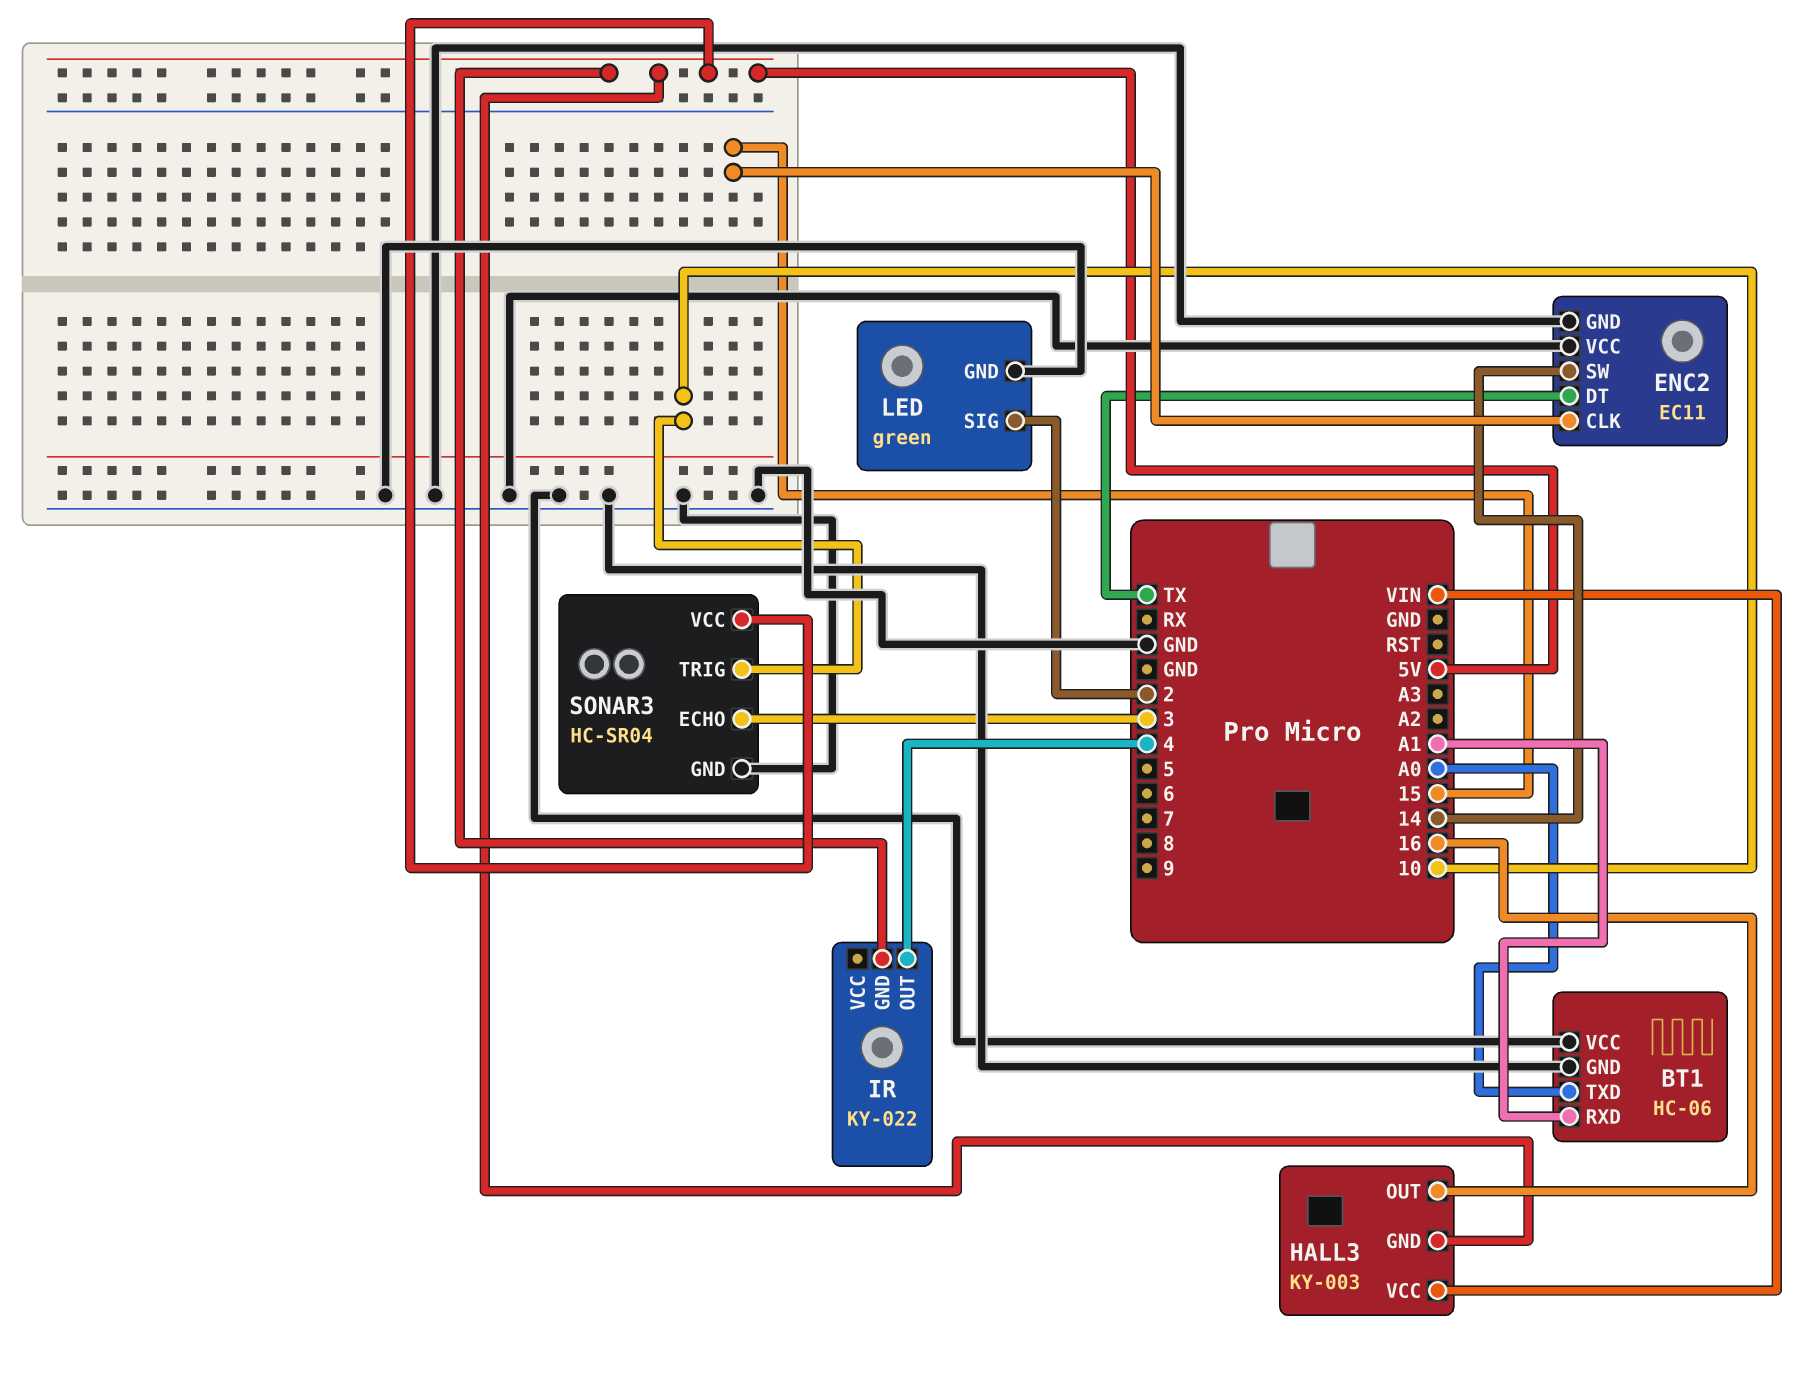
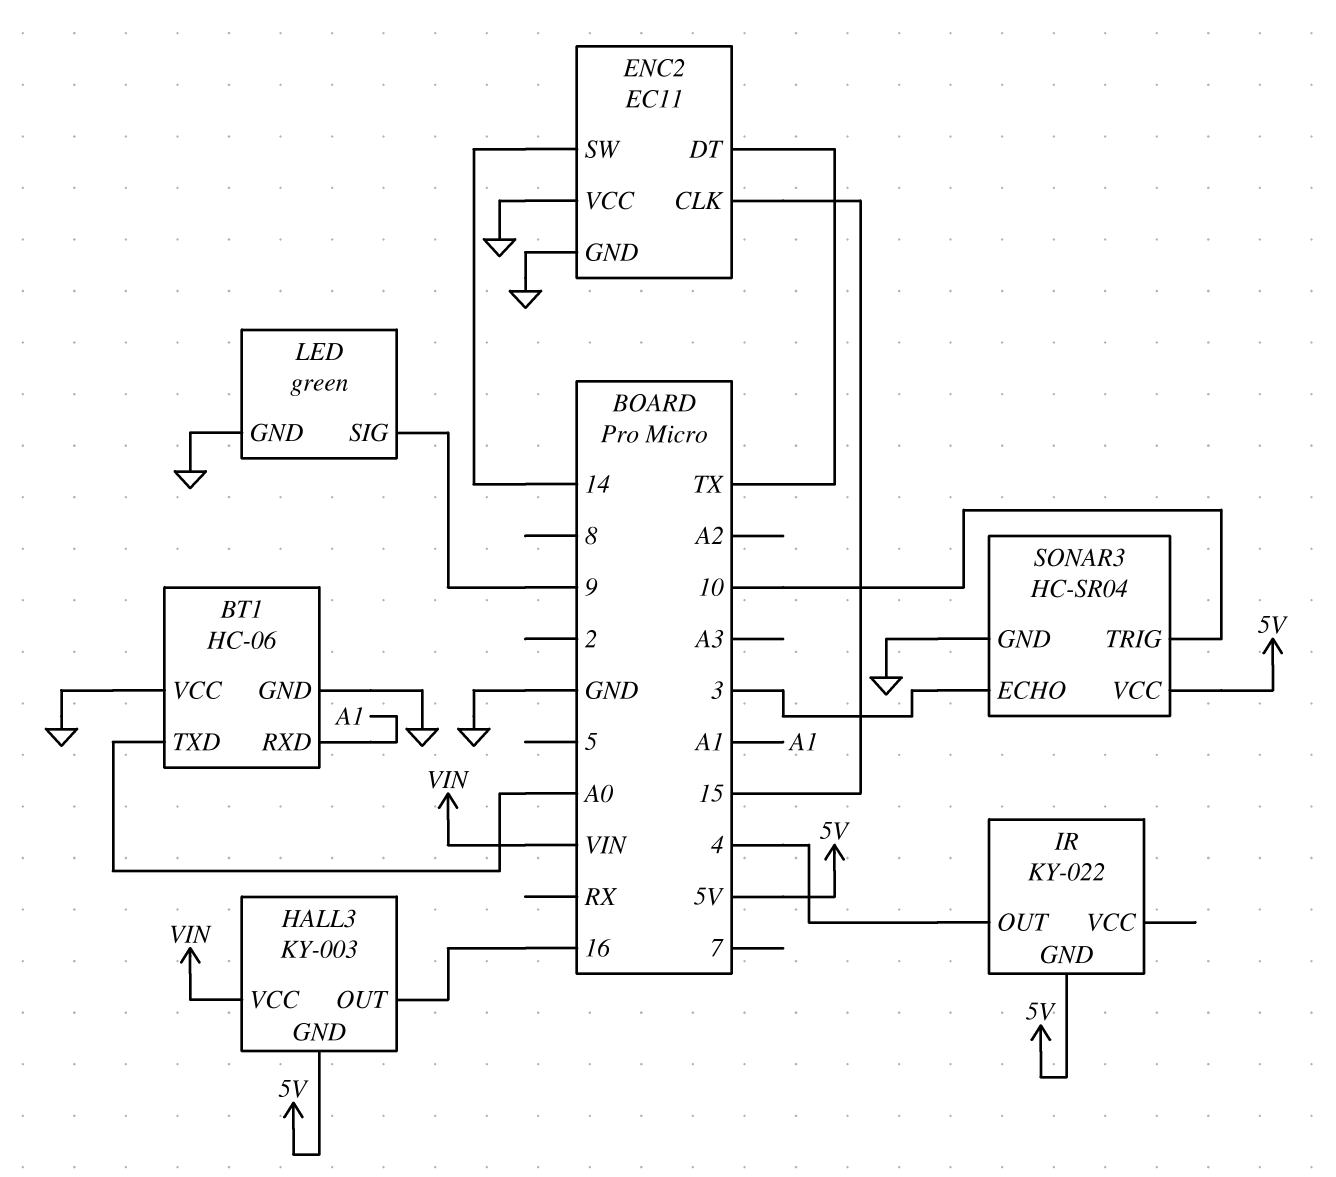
LED pin SIG: 2 -> 9

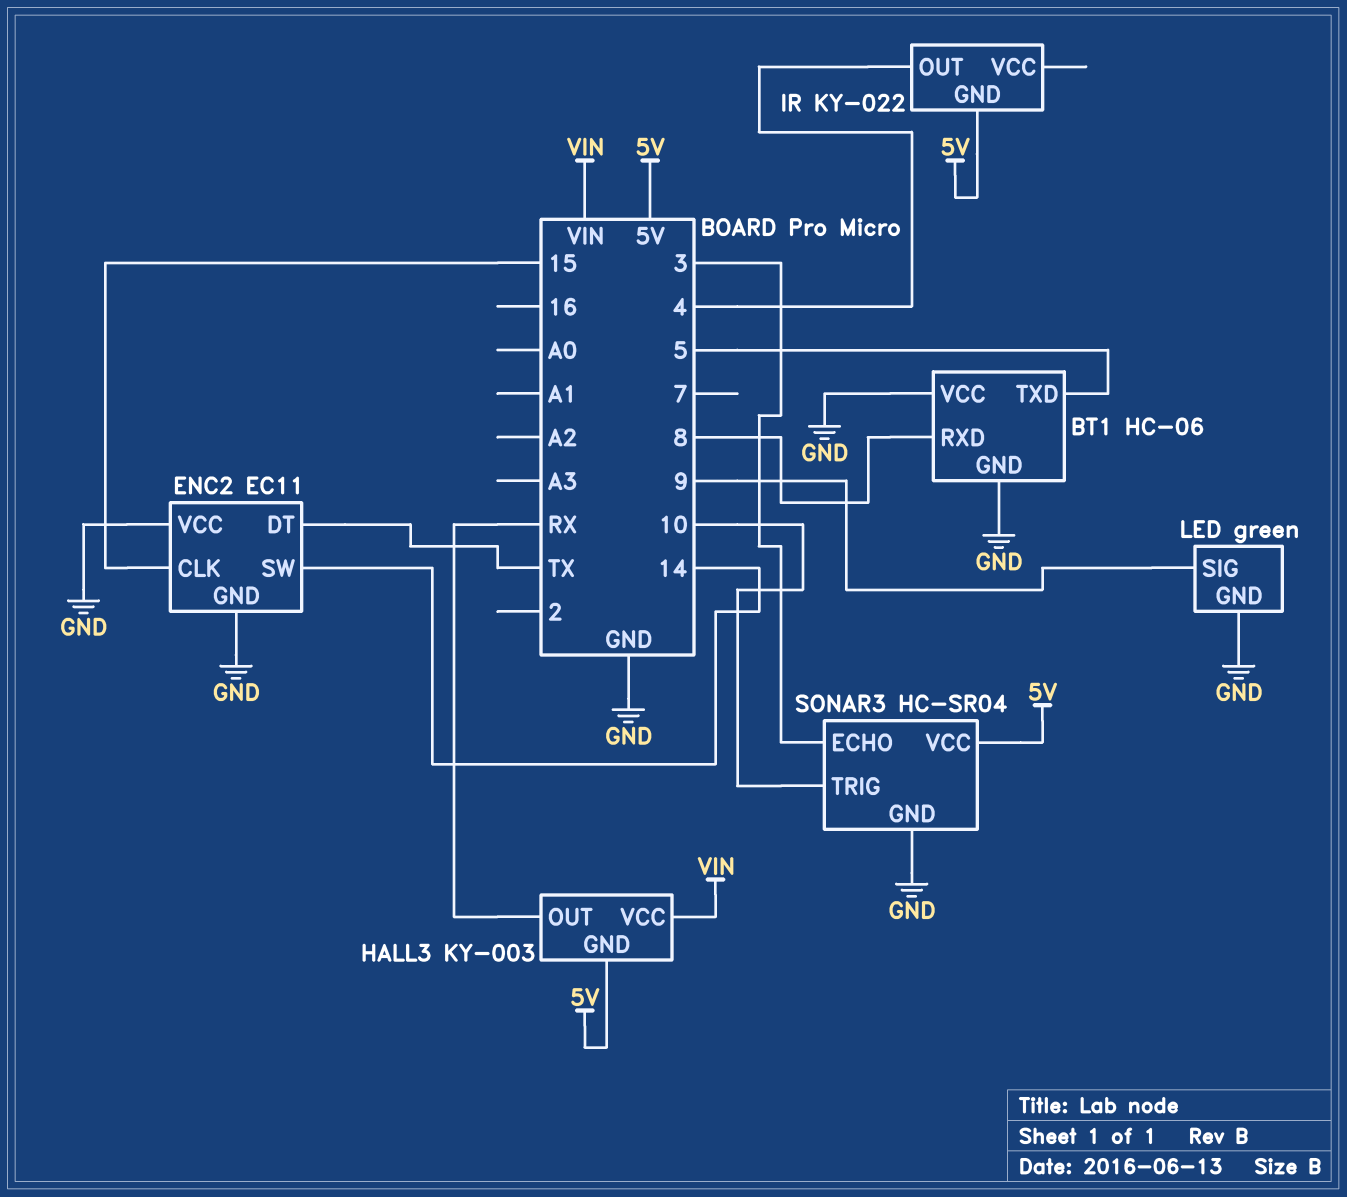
BT1 pin RXD: A1 -> 8
BT1 pin TXD: A0 -> 5
HALL3 pin OUT: 16 -> RX

